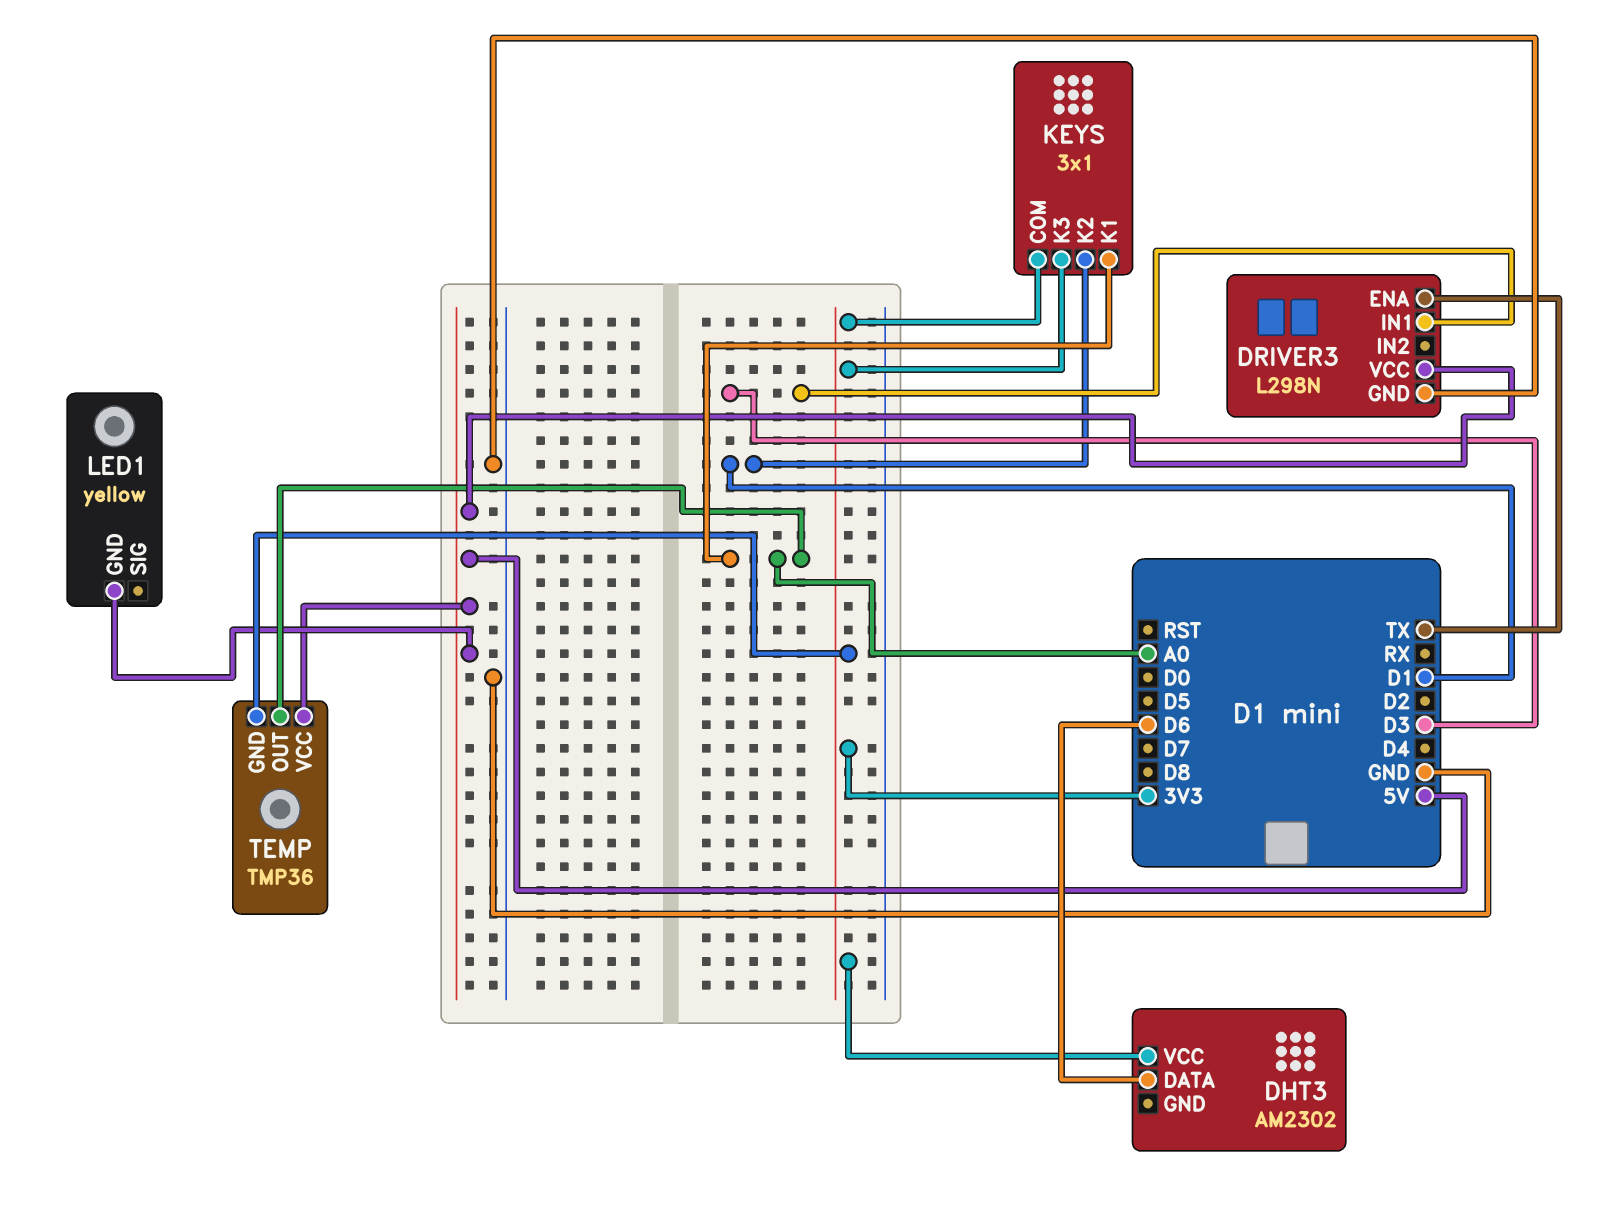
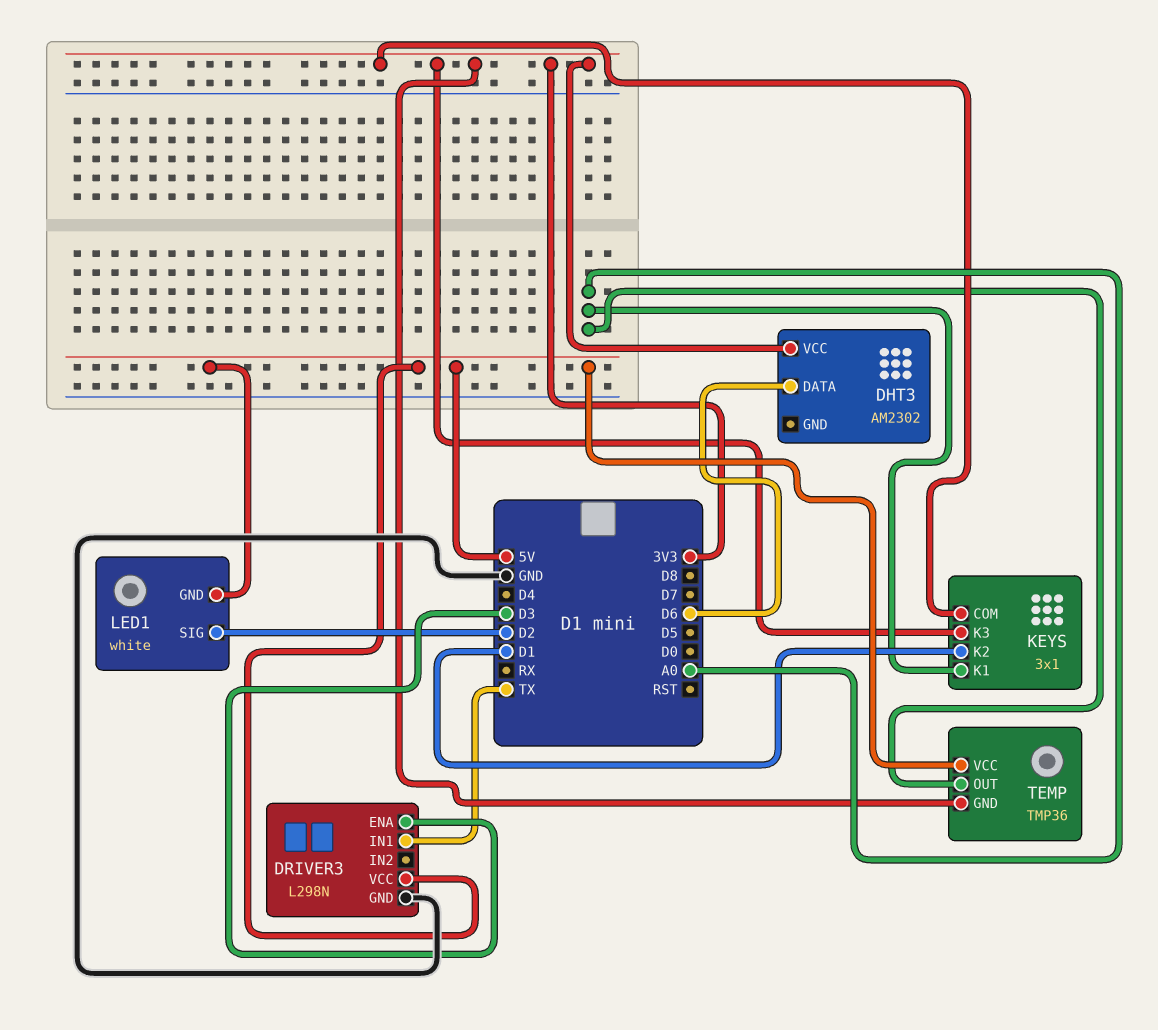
DRIVER3 pin ENA: TX -> D3
DRIVER3 pin IN1: D3 -> TX
LED1: yellow -> white
LED1 pin SIG: none -> D2

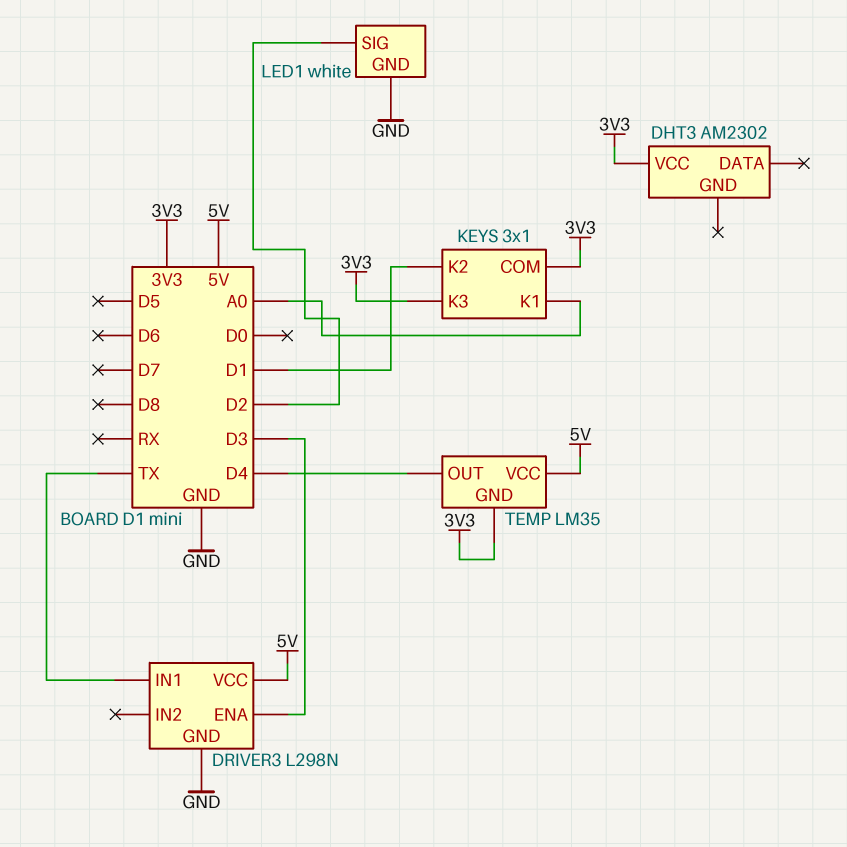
DHT3 pin DATA: D6 -> none
LED1 pin GND: 5V -> GND
TEMP: TMP36 -> LM35
TEMP pin OUT: A0 -> D4

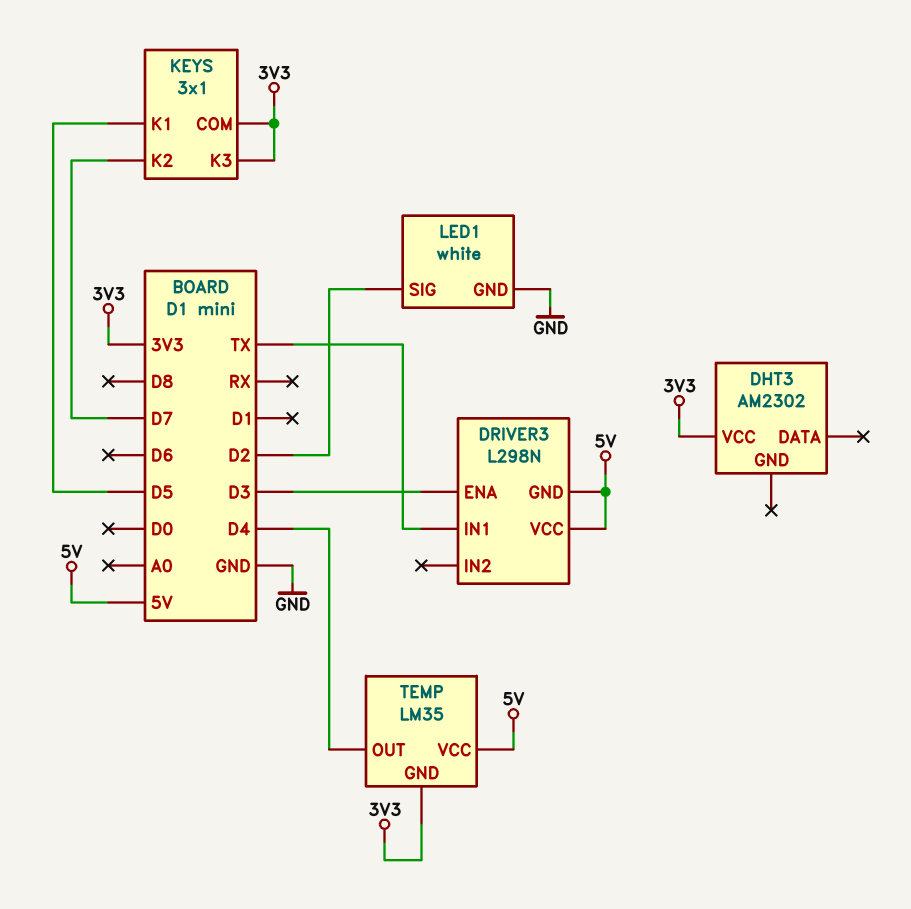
DRIVER3 pin GND: GND -> 5V
KEYS pin K1: A0 -> D5
KEYS pin K2: D1 -> D7

